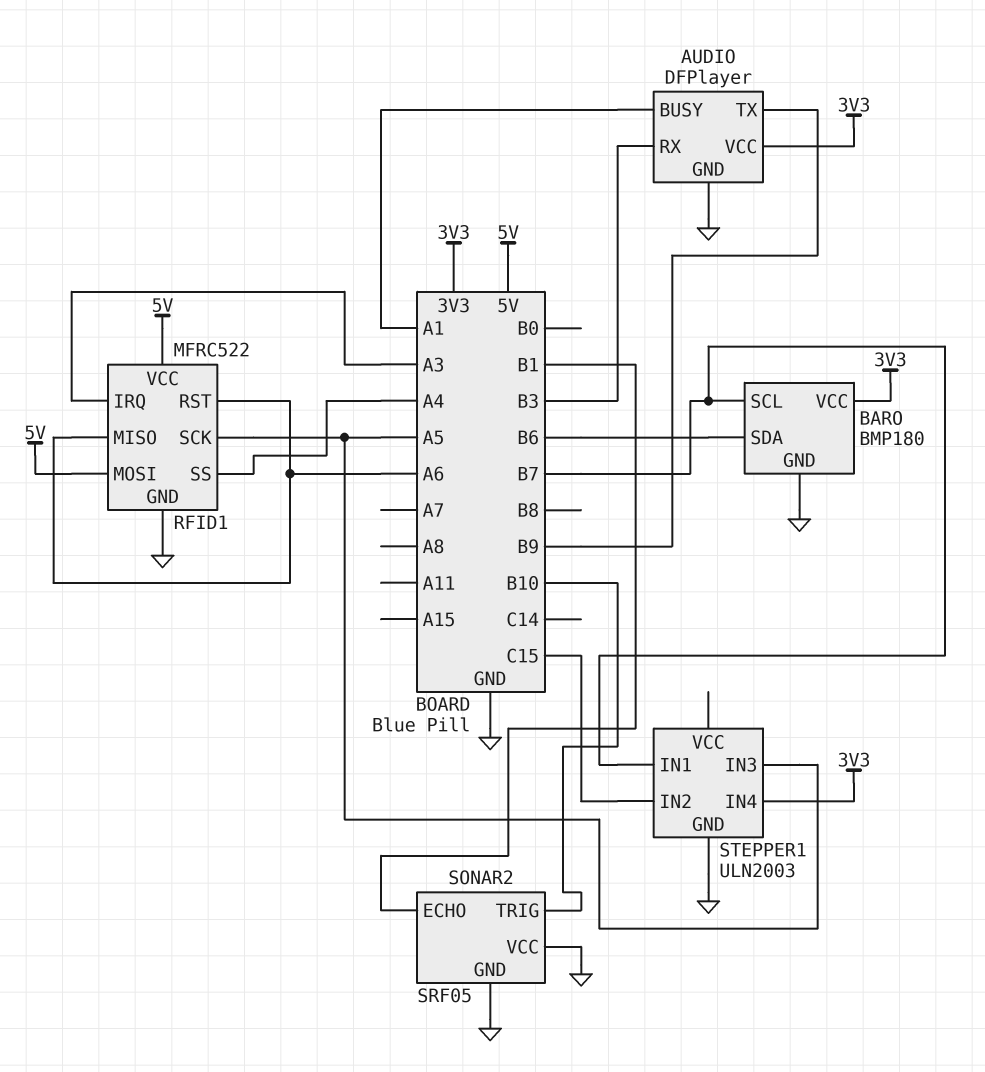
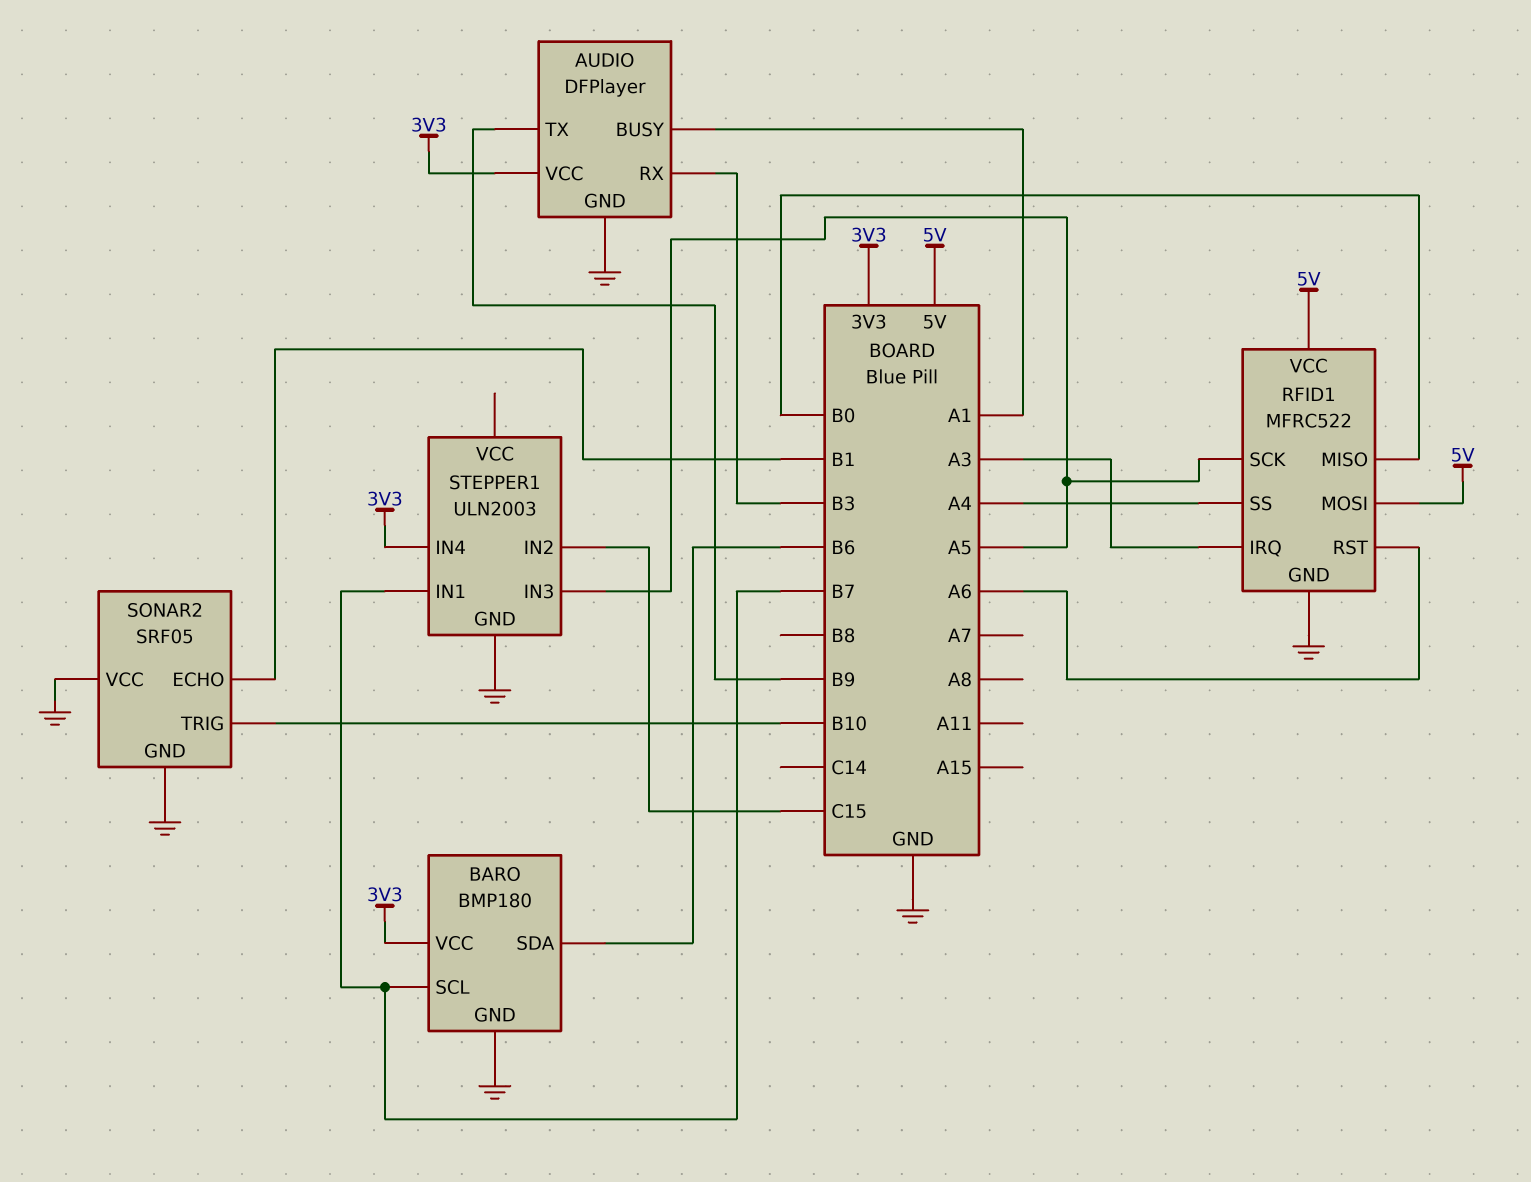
RFID1 pin MISO: A6 -> B0

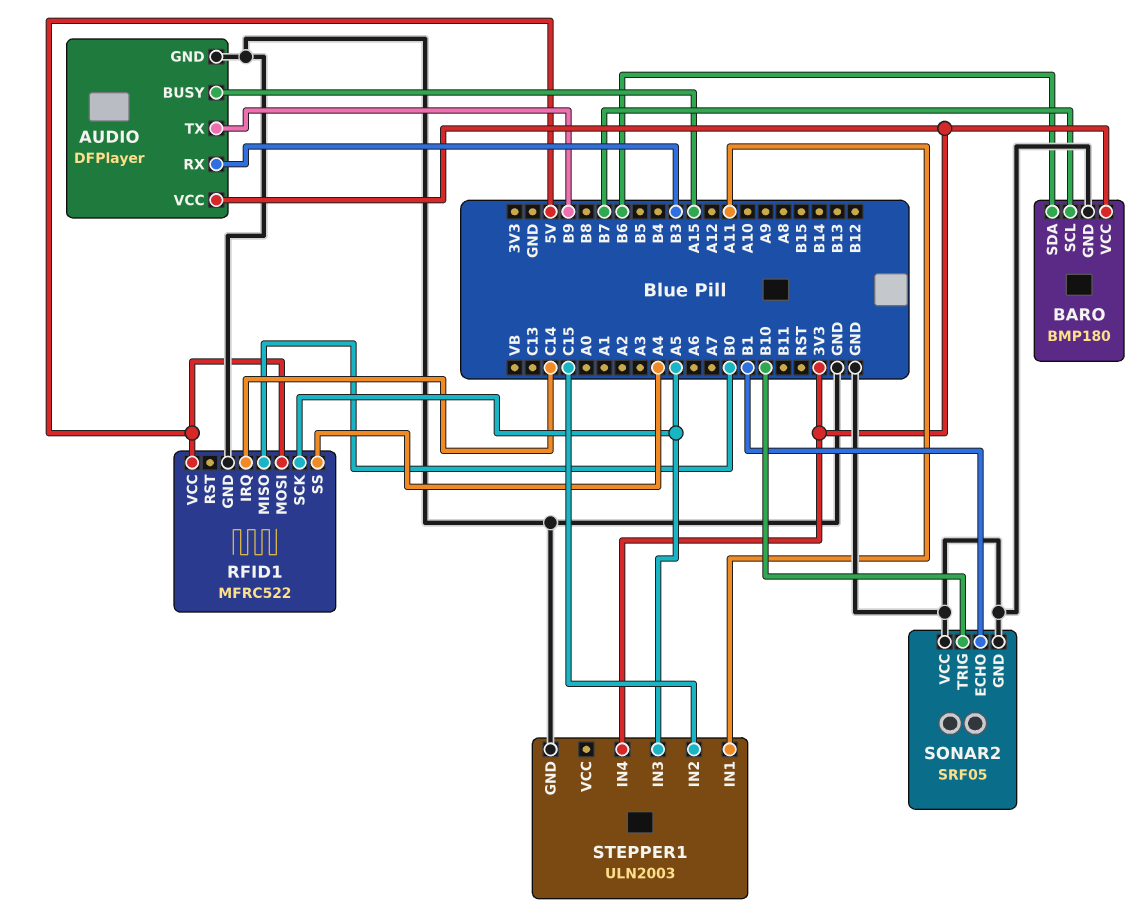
AUDIO pin BUSY: A1 -> A15
RFID1 pin IRQ: A3 -> C14
RFID1 pin RST: A6 -> none
STEPPER1 pin IN1: B7 -> A11

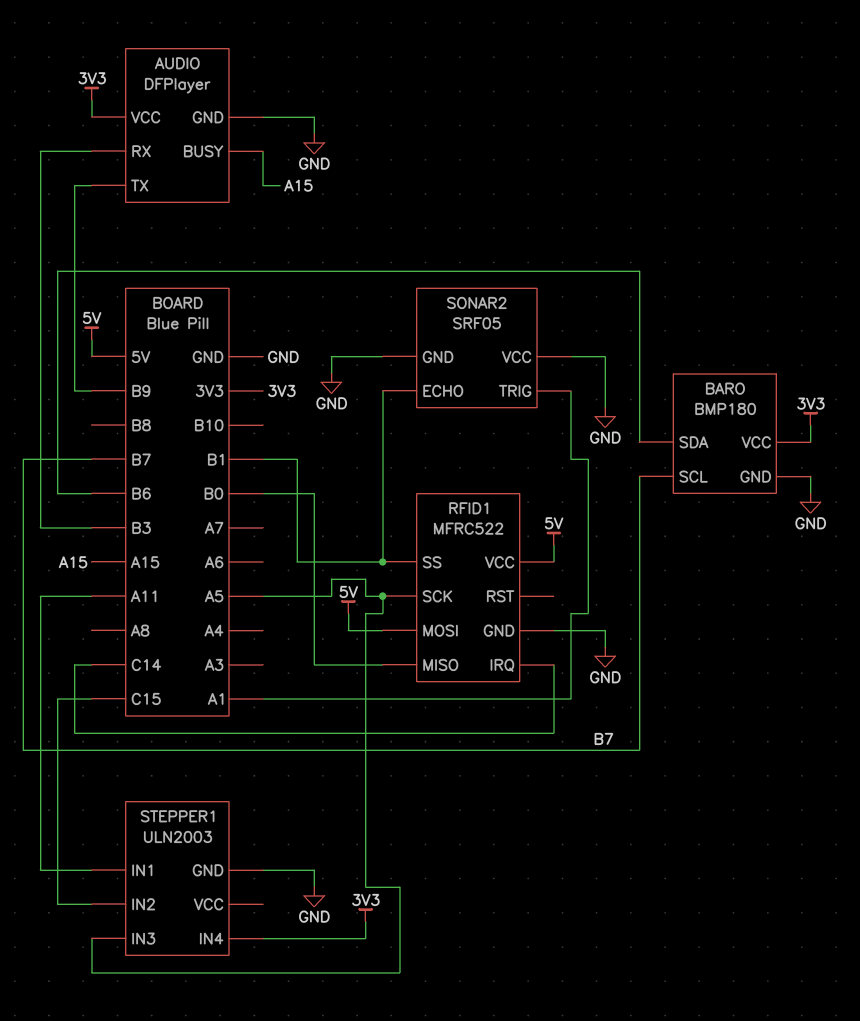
RFID1 pin SS: A4 -> B1
SONAR2 pin TRIG: B10 -> A1

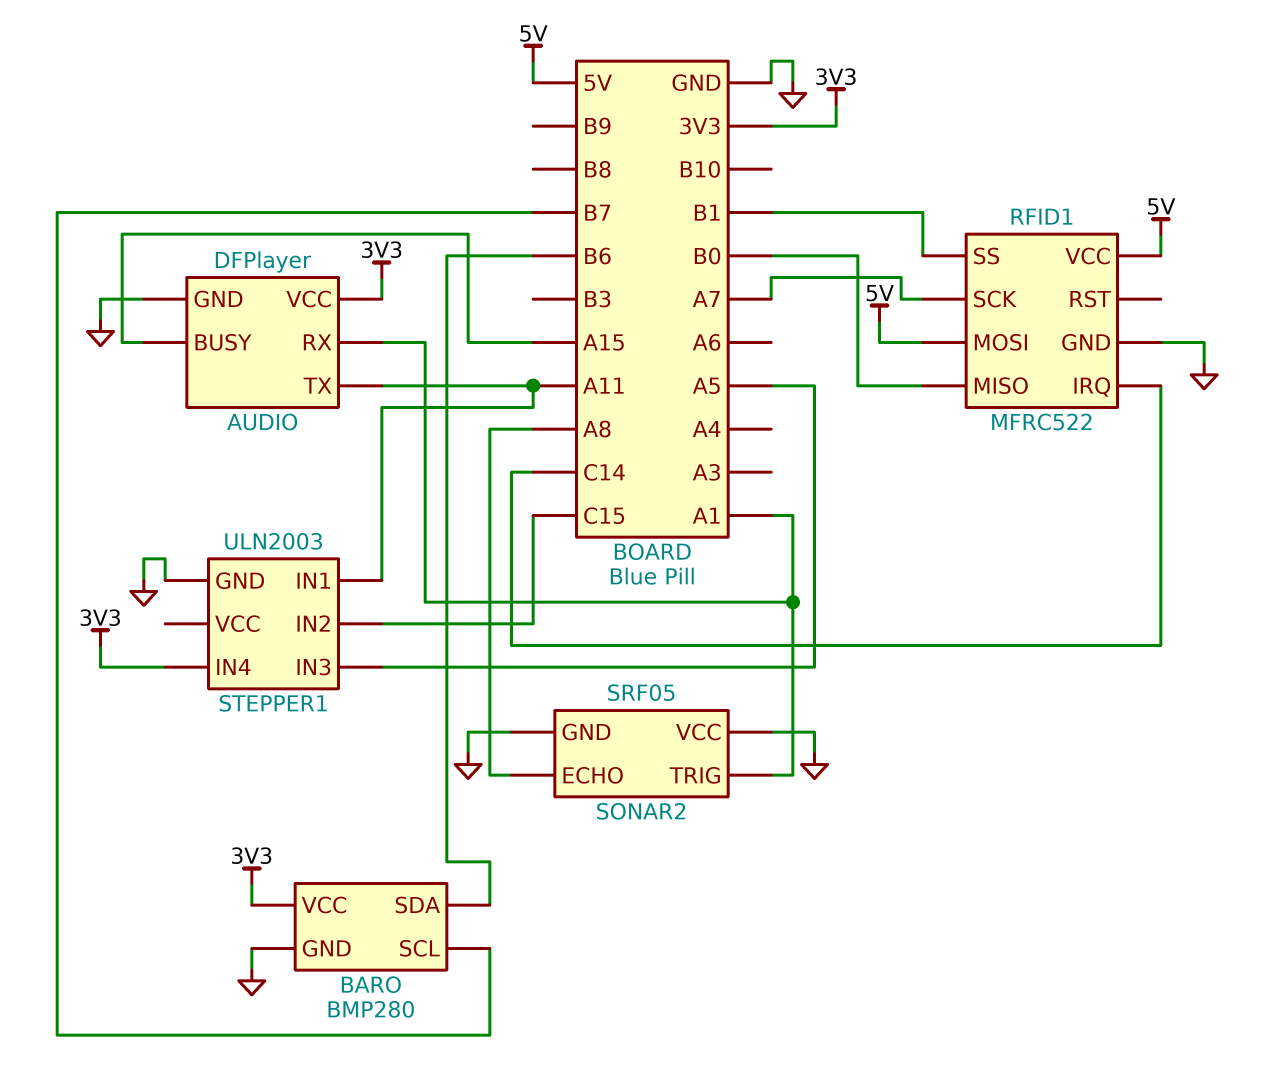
AUDIO pin RX: B3 -> A1
AUDIO pin TX: B9 -> A11
BARO: BMP180 -> BMP280
RFID1 pin SCK: A5 -> A7
SONAR2 pin ECHO: B1 -> A8

